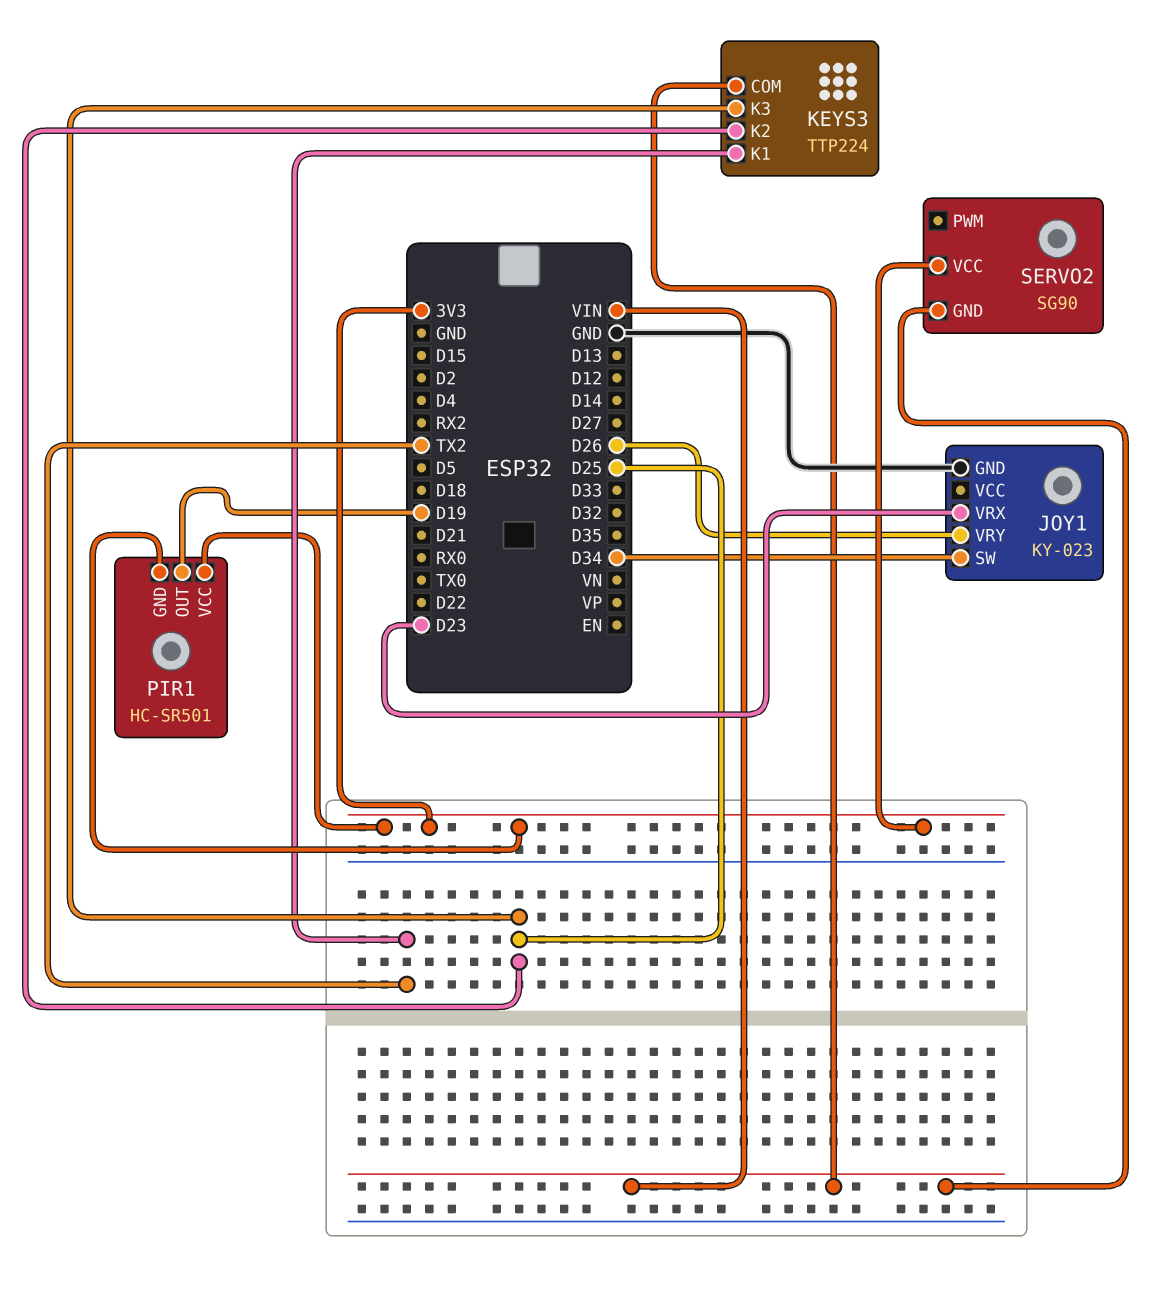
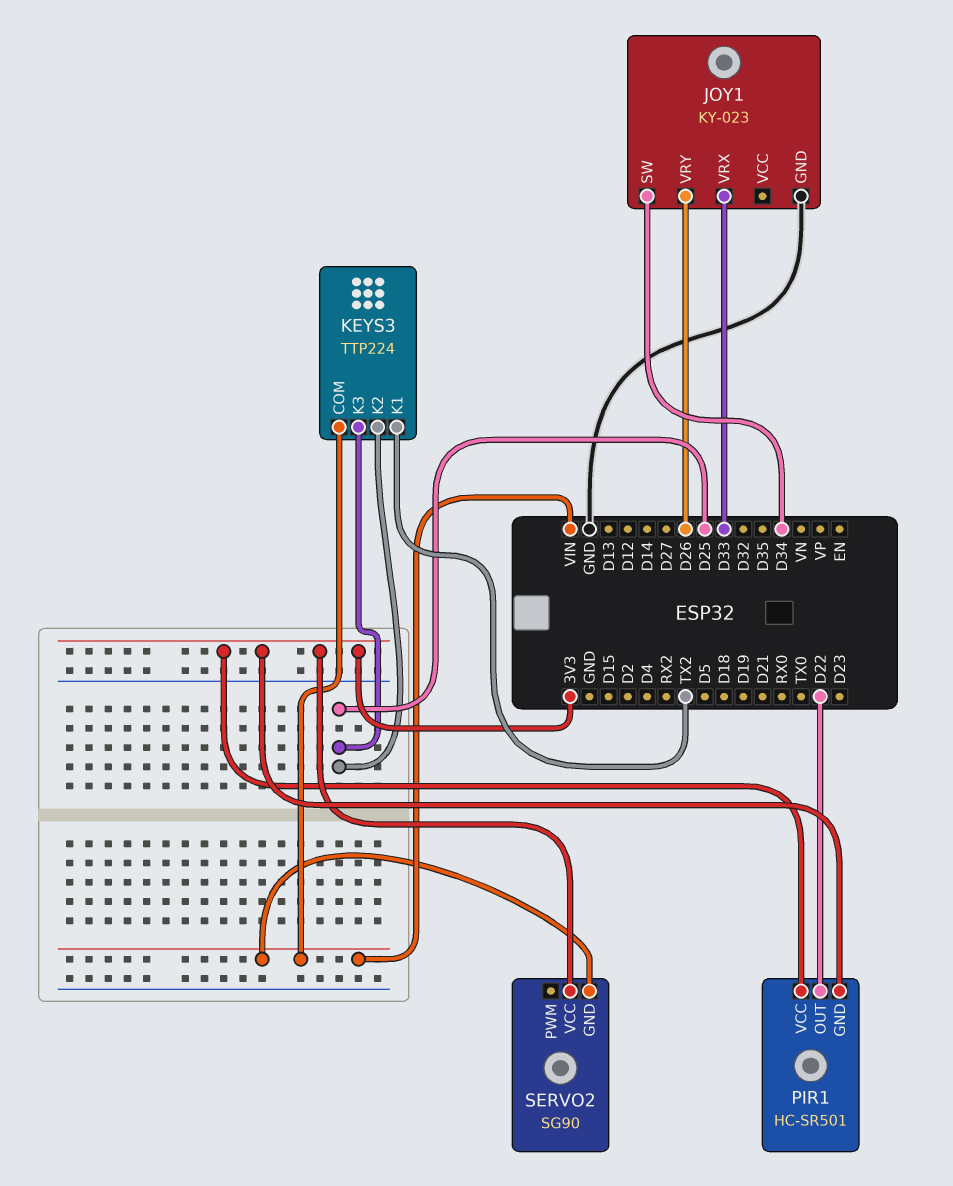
JOY1 pin VRX: D23 -> D33
PIR1 pin OUT: D19 -> D22

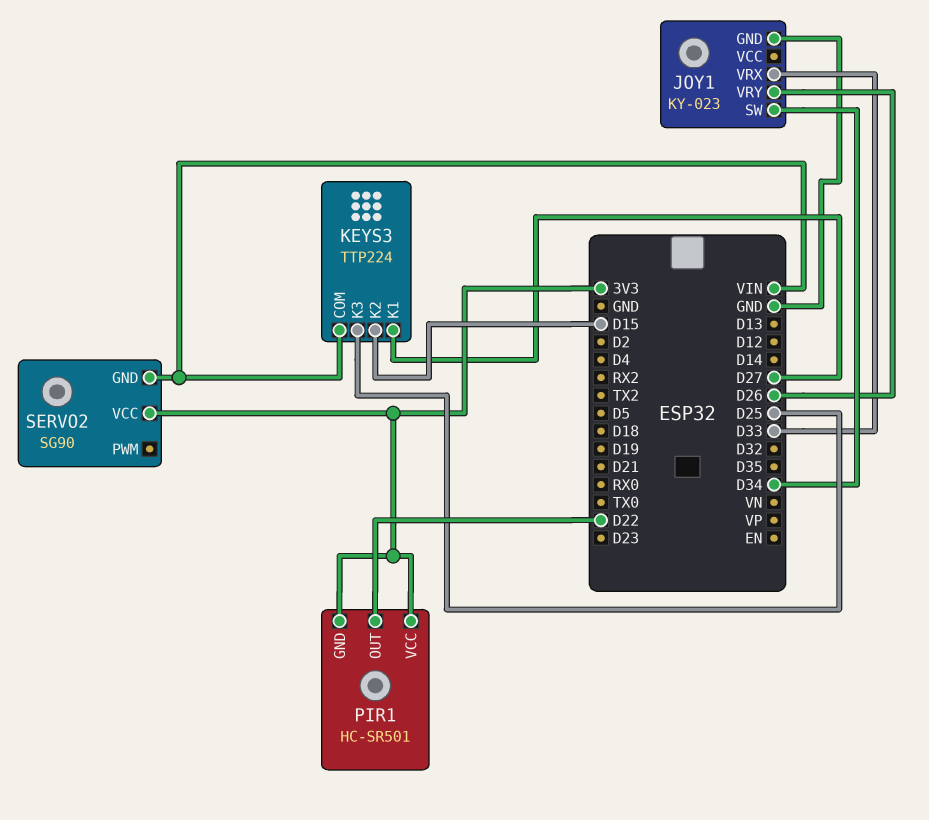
KEYS3 pin K1: TX2 -> D27
KEYS3 pin K2: D25 -> D15

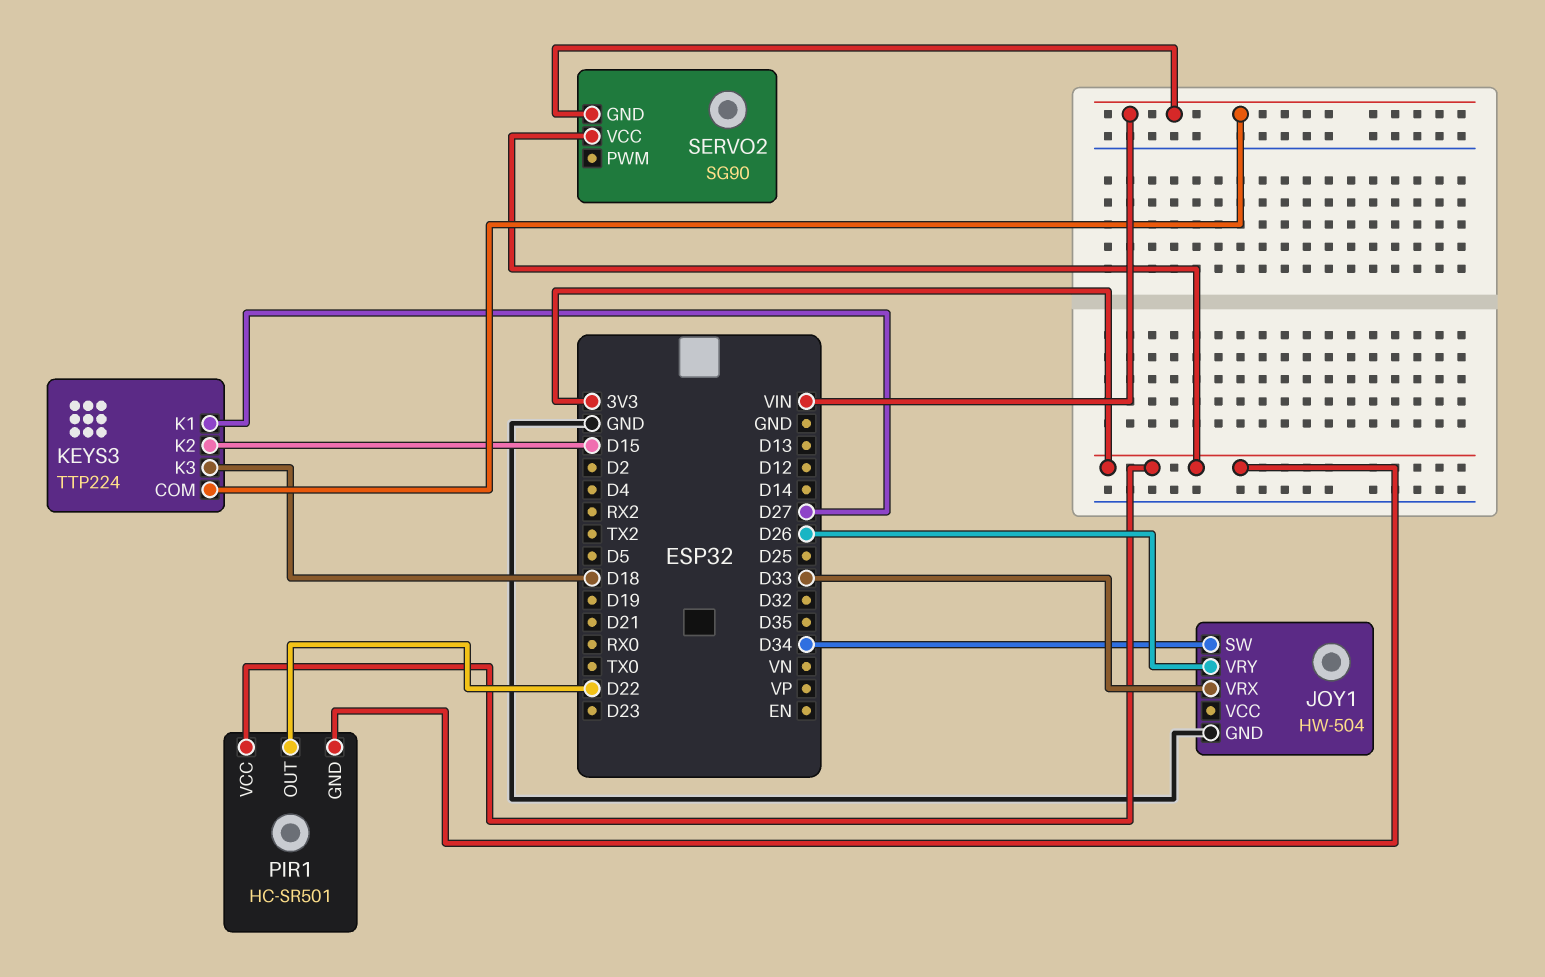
JOY1: KY-023 -> HW-504
KEYS3 pin K3: D25 -> D18

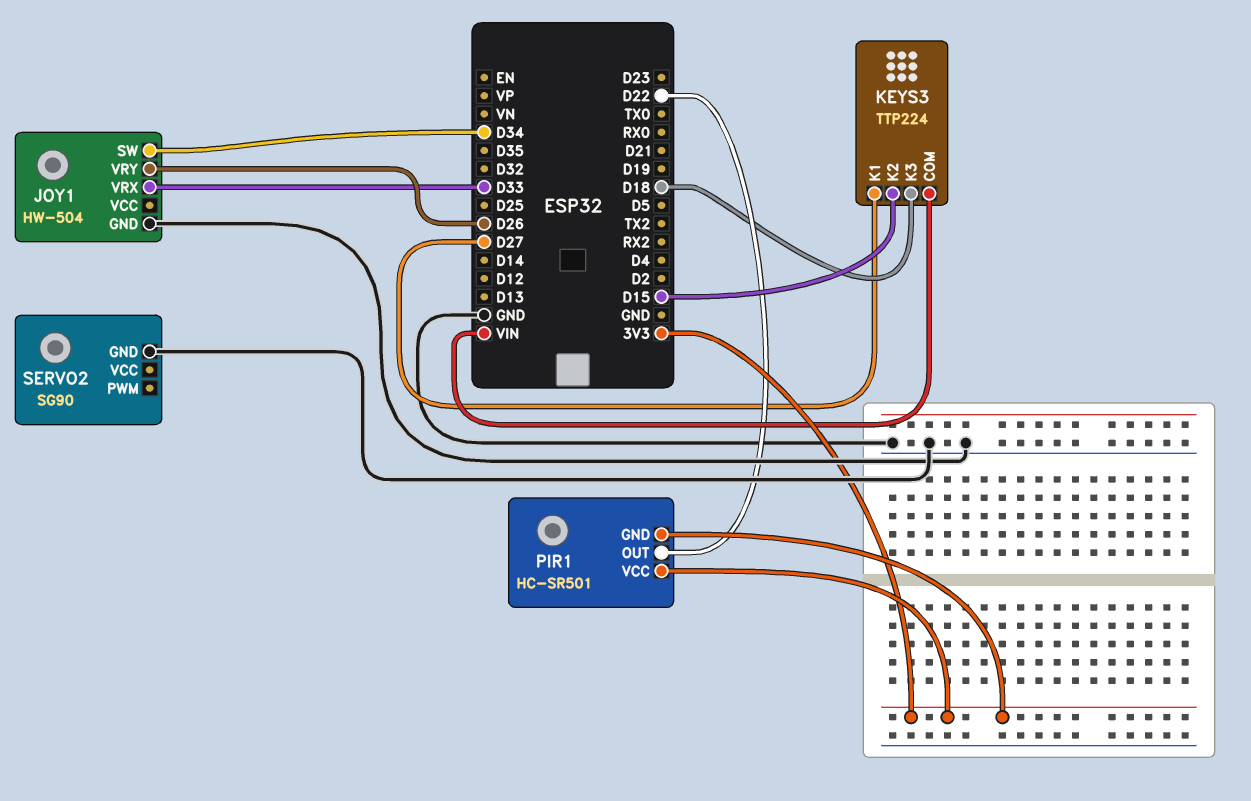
SERVO2 pin GND: VIN -> GND
SERVO2 pin VCC: 3V3 -> none

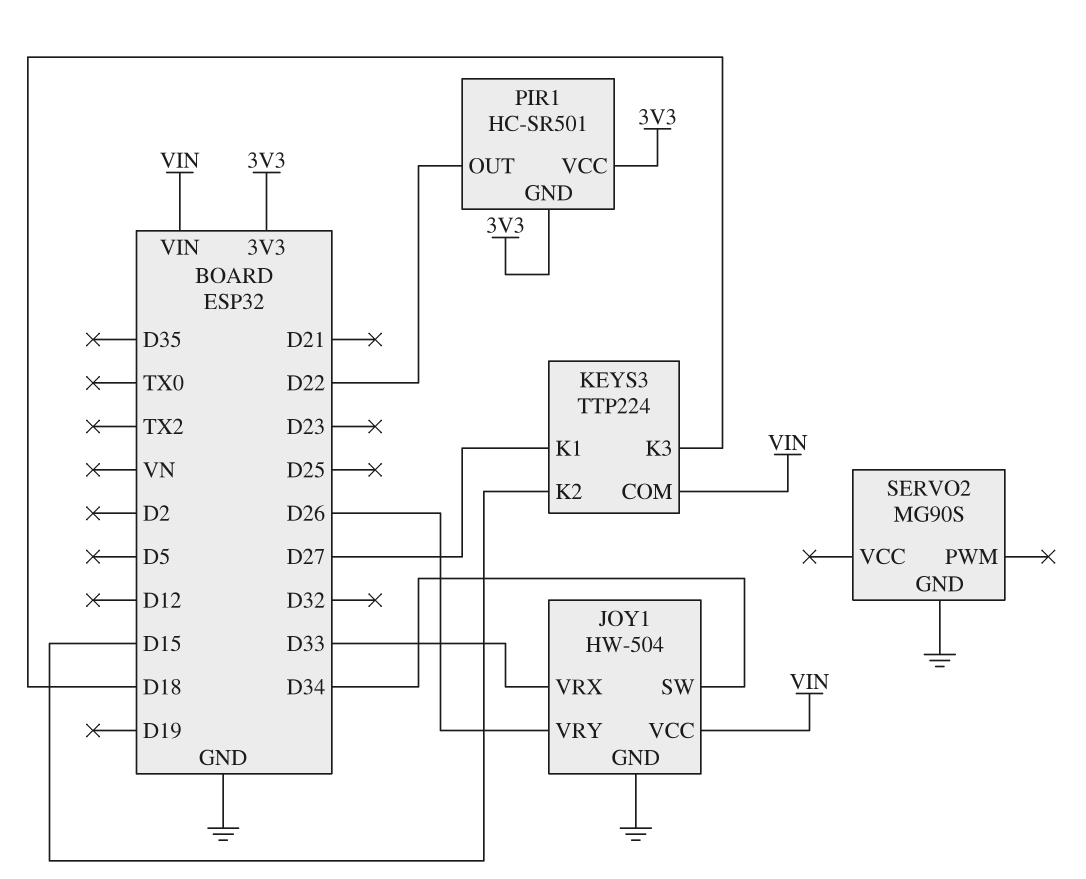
JOY1 pin VCC: none -> VIN
SERVO2: SG90 -> MG90S

